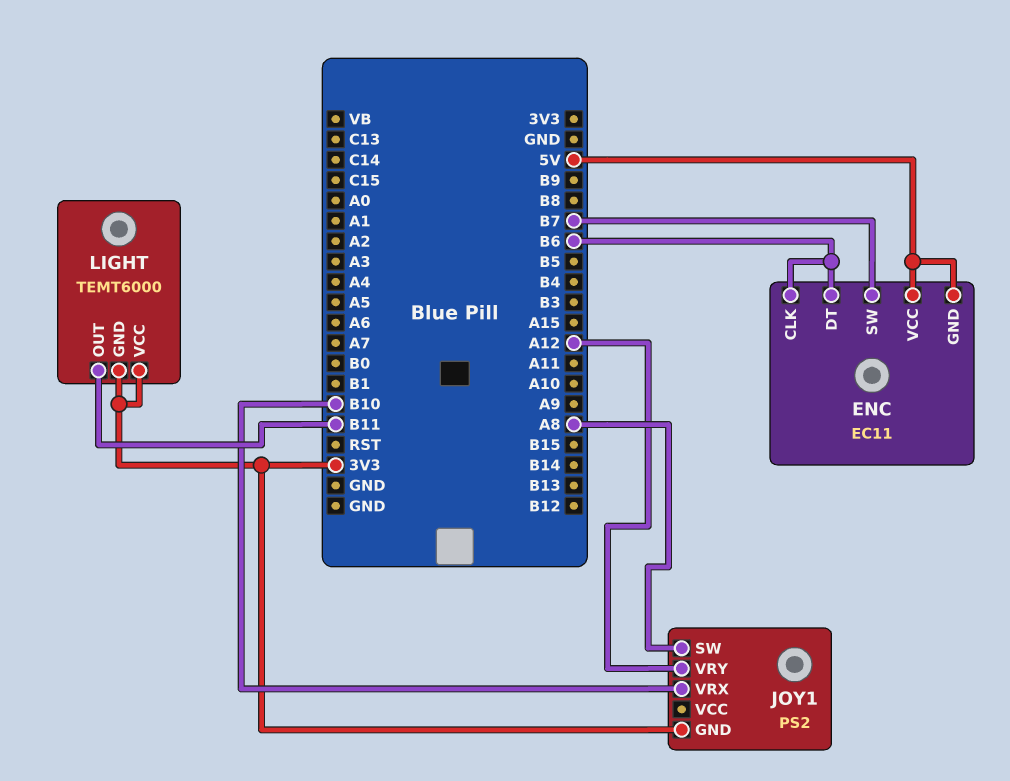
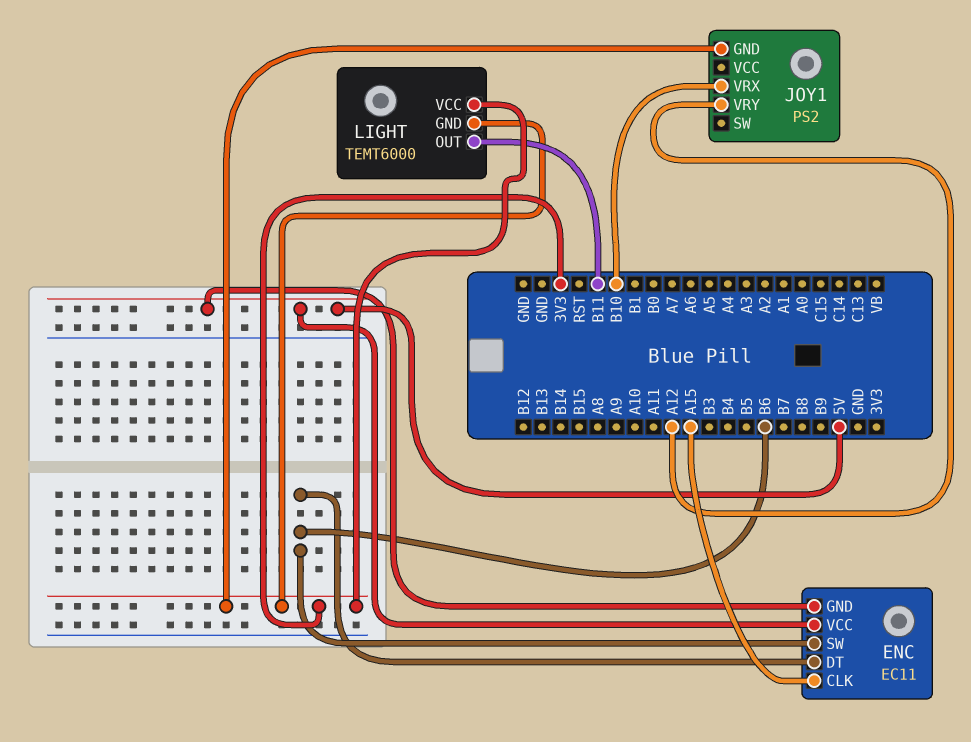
ENC pin CLK: B6 -> A15
ENC pin SW: B7 -> B6
JOY1 pin SW: A8 -> none

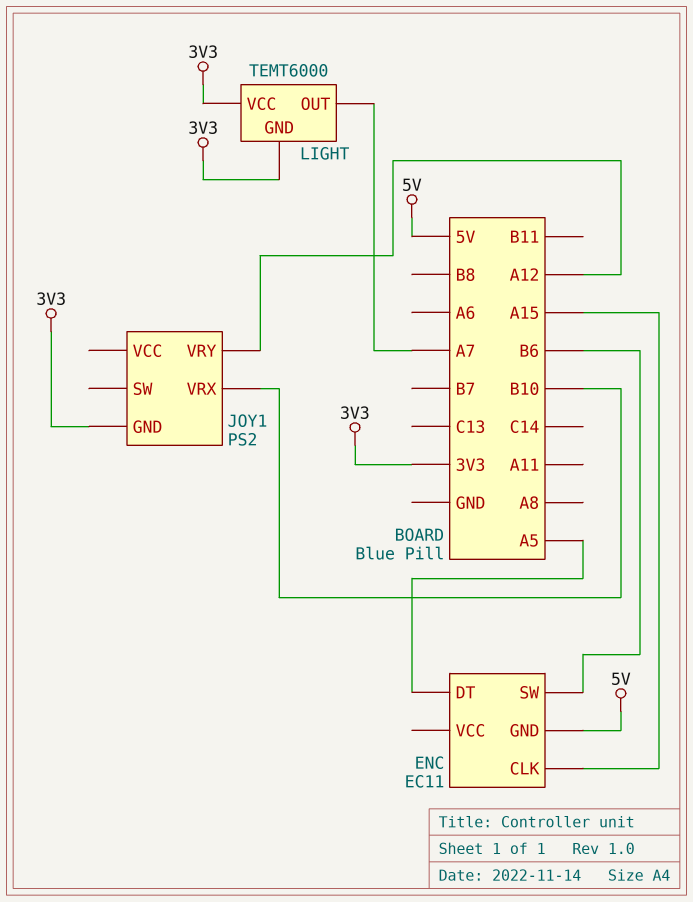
ENC pin DT: B6 -> A5
ENC pin VCC: 5V -> none
LIGHT pin OUT: B11 -> A7

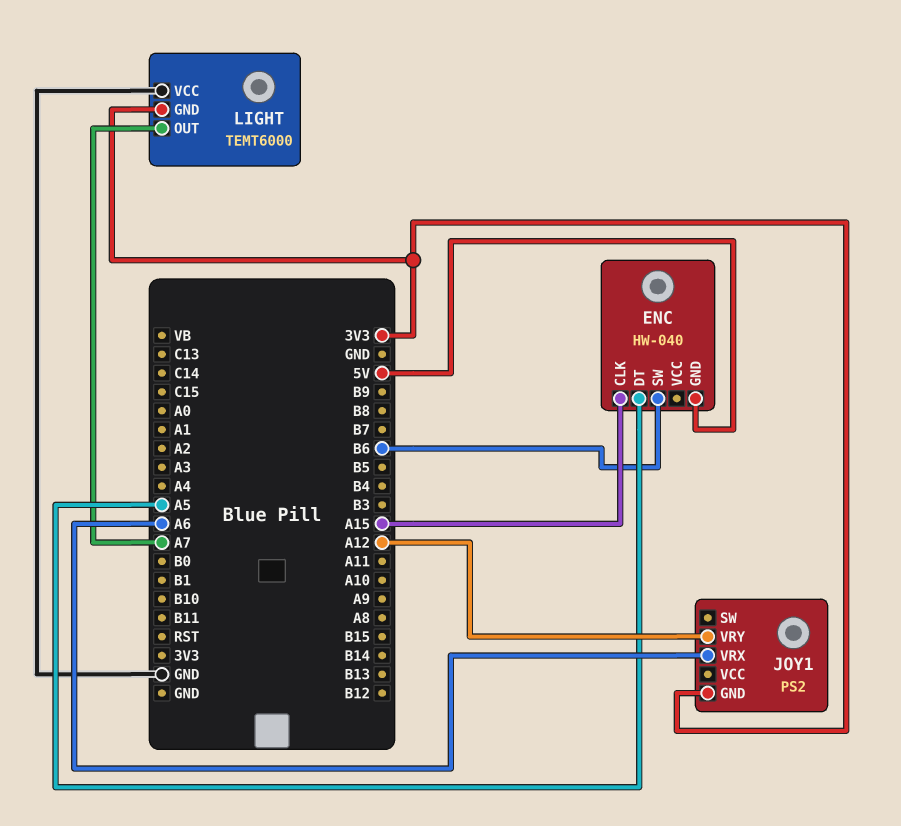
ENC: EC11 -> HW-040
JOY1 pin VRX: B10 -> A6
LIGHT pin VCC: 3V3 -> GND

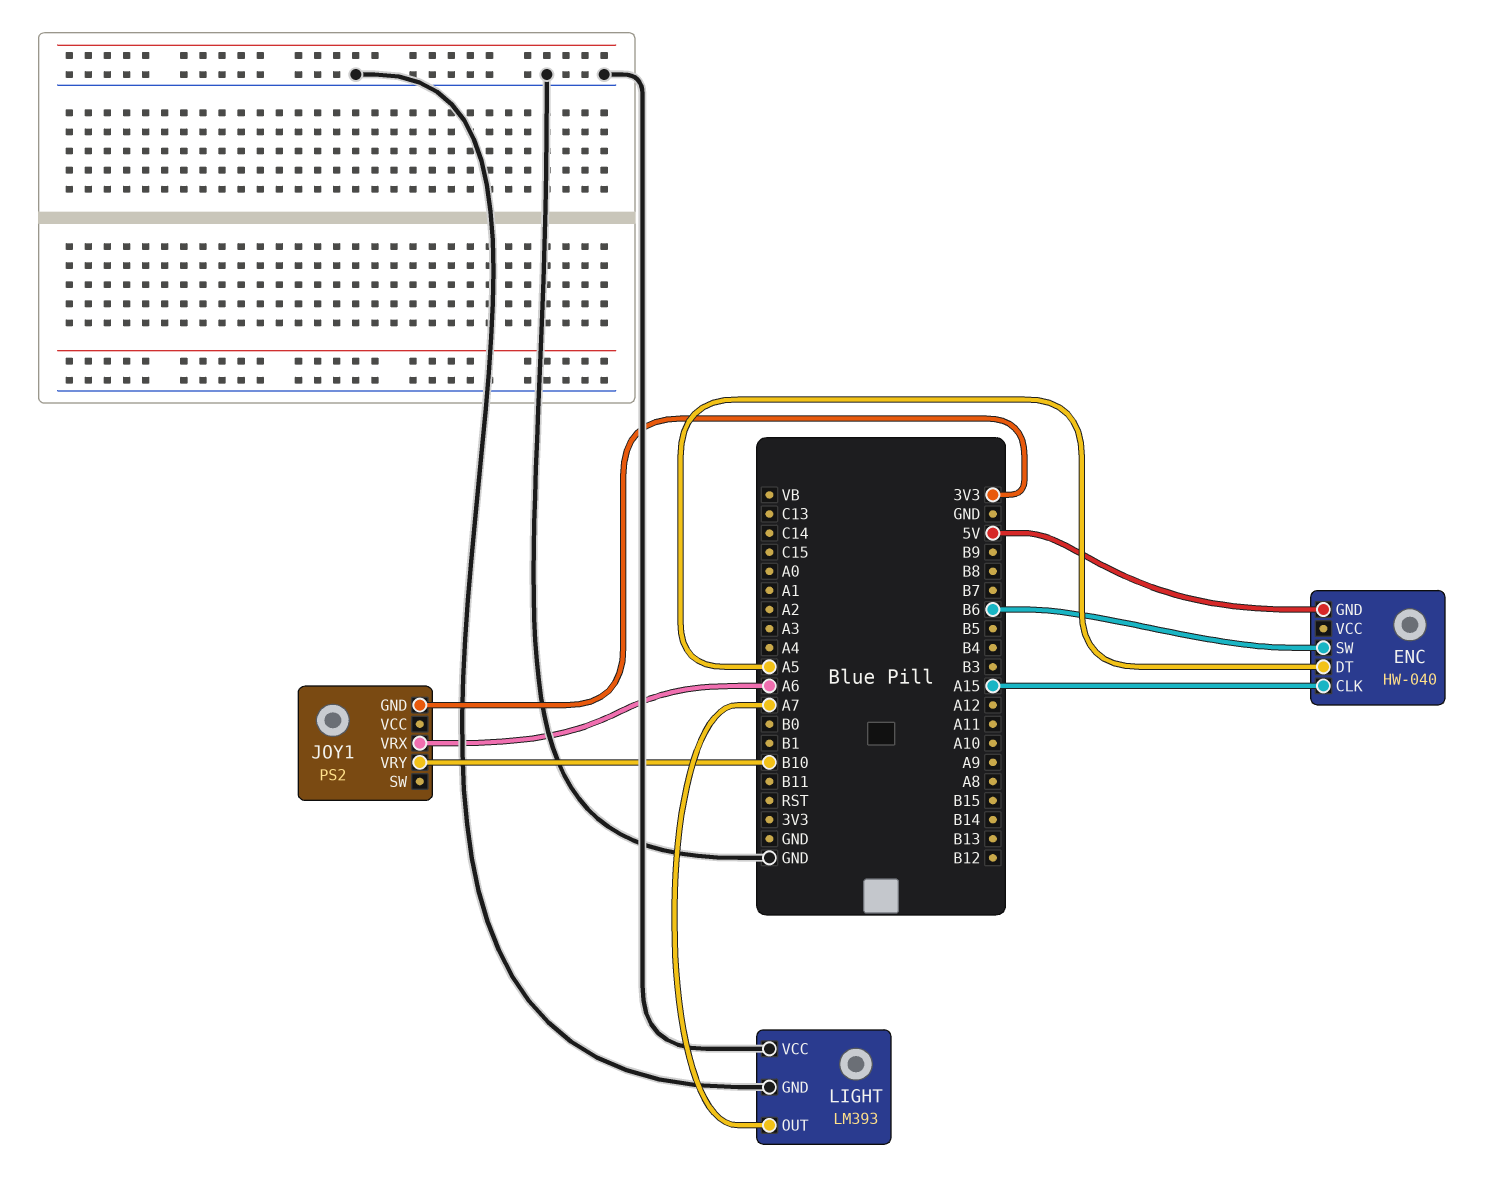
JOY1 pin VRY: A12 -> B10
LIGHT: TEMT6000 -> LM393
LIGHT pin GND: 3V3 -> GND

